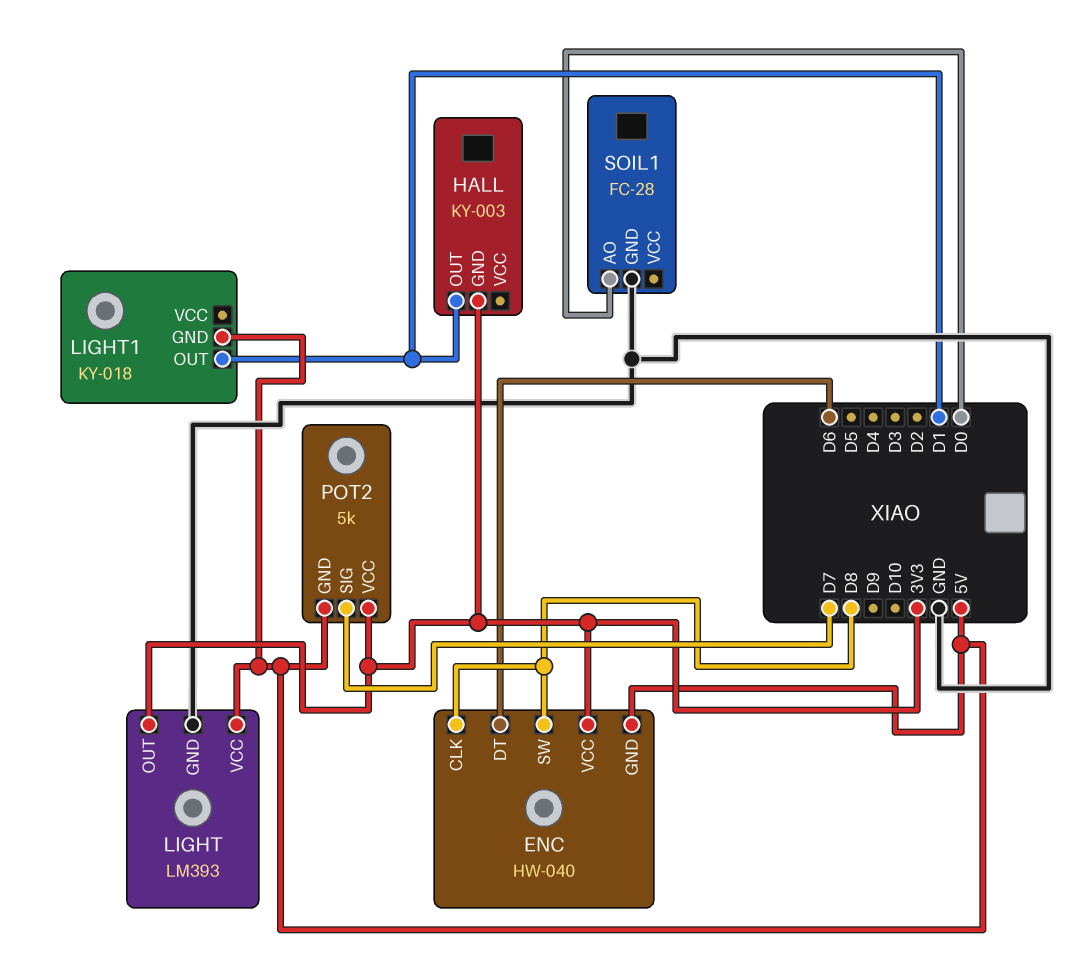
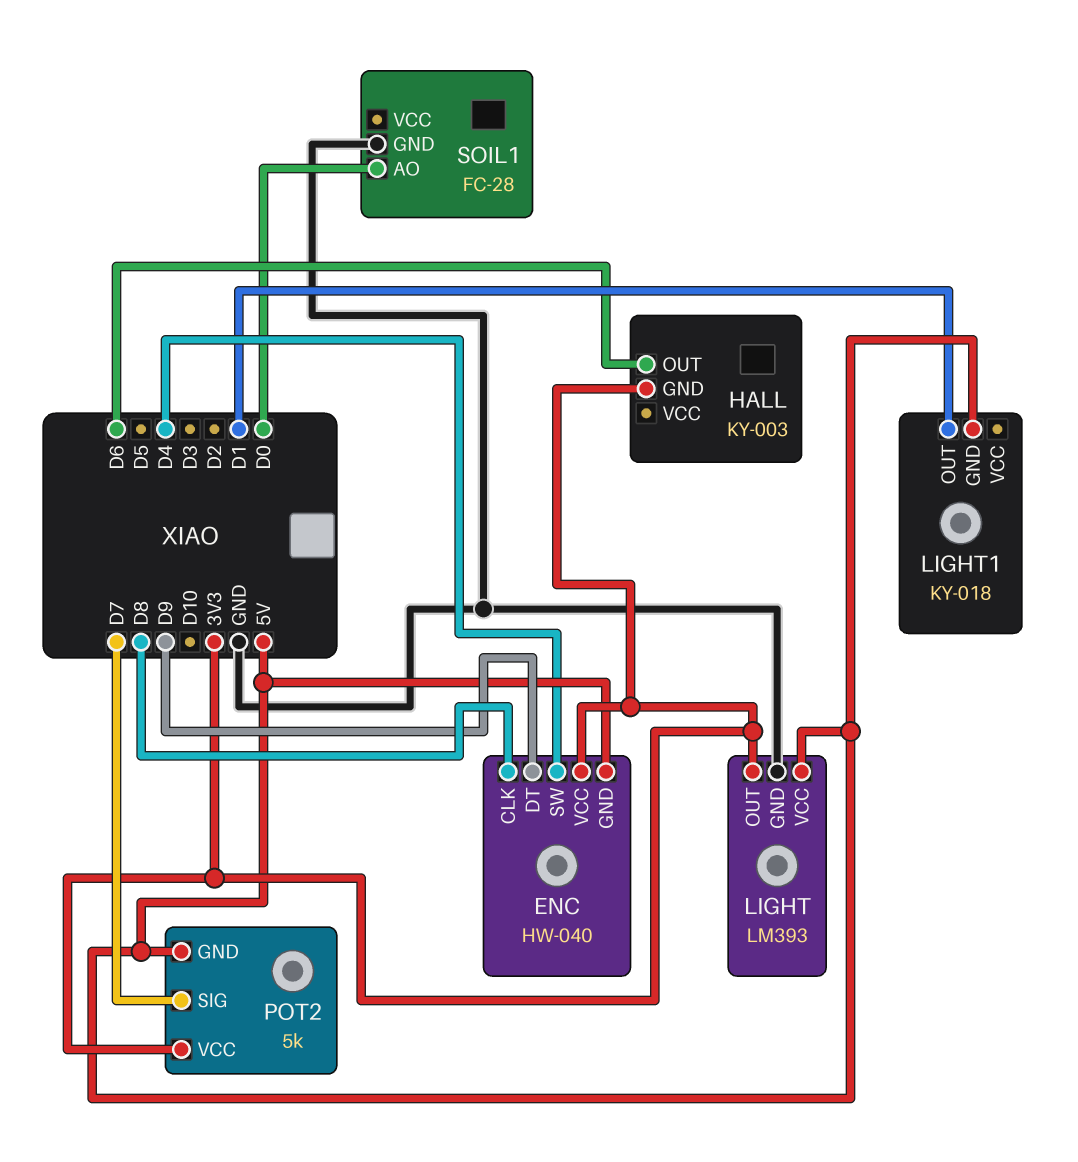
ENC pin DT: D6 -> D9
ENC pin SW: D8 -> D4
HALL pin OUT: D1 -> D6

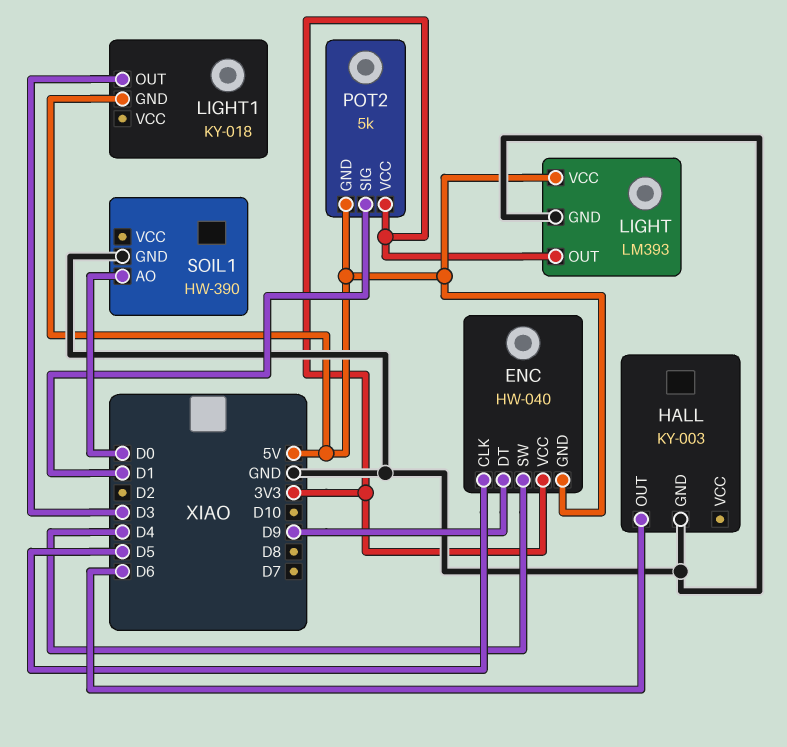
ENC pin CLK: D8 -> D5
HALL pin GND: 3V3 -> GND
LIGHT1 pin OUT: D1 -> D3
POT2 pin SIG: D7 -> D1
SOIL1: FC-28 -> HW-390

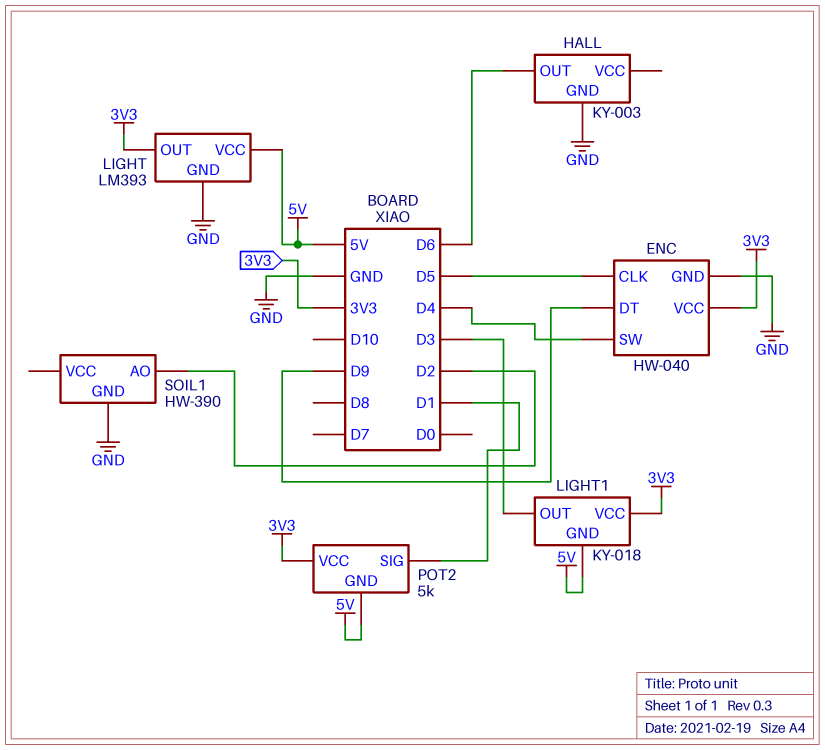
ENC pin GND: 5V -> GND
LIGHT1 pin VCC: none -> 3V3
SOIL1 pin AO: D0 -> D2

